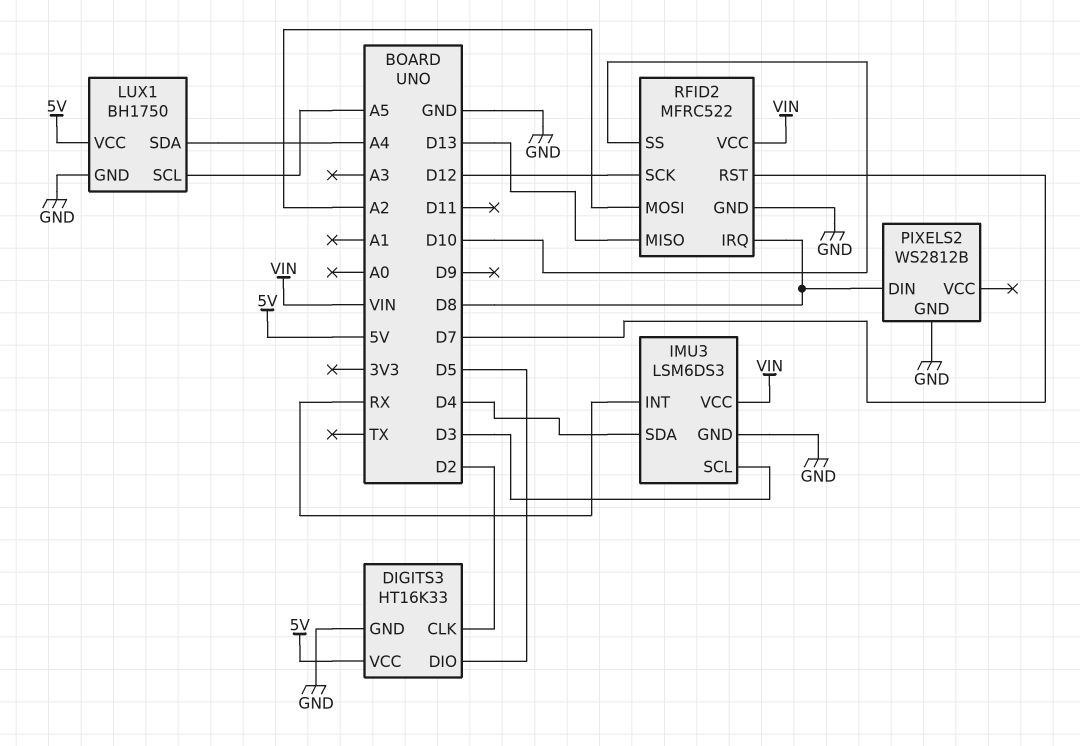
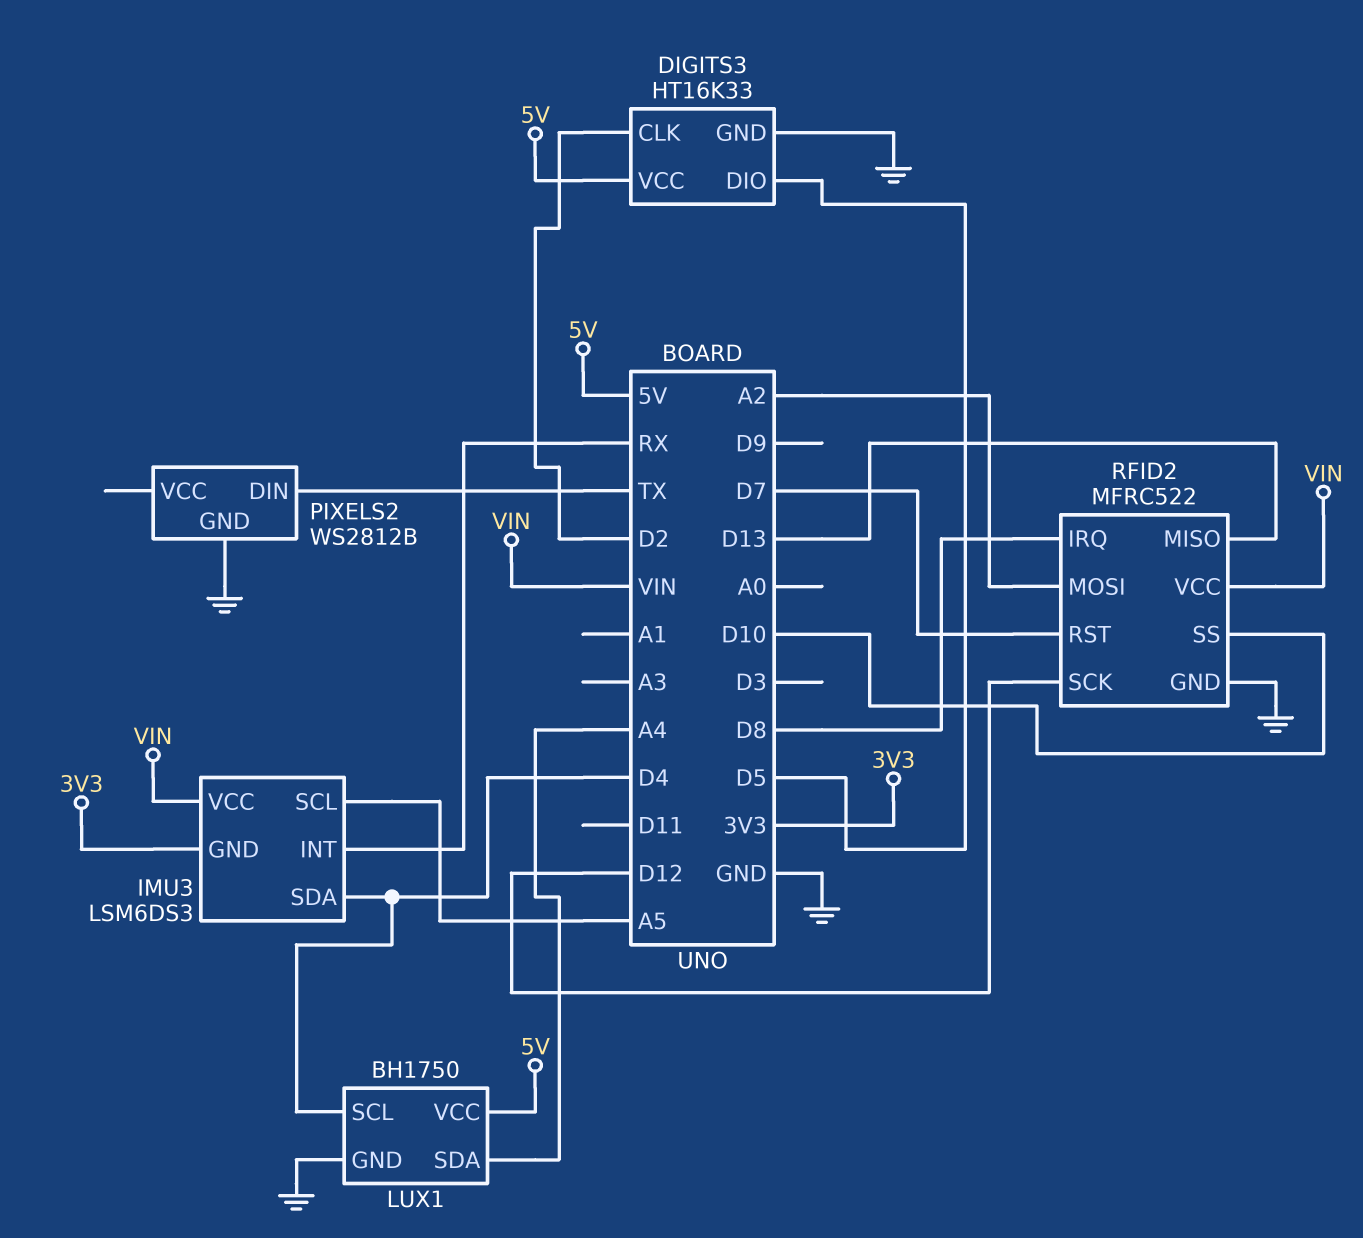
IMU3 pin GND: GND -> 3V3
IMU3 pin SCL: D3 -> A5
LUX1 pin SCL: A5 -> D4
PIXELS2 pin DIN: D8 -> TX

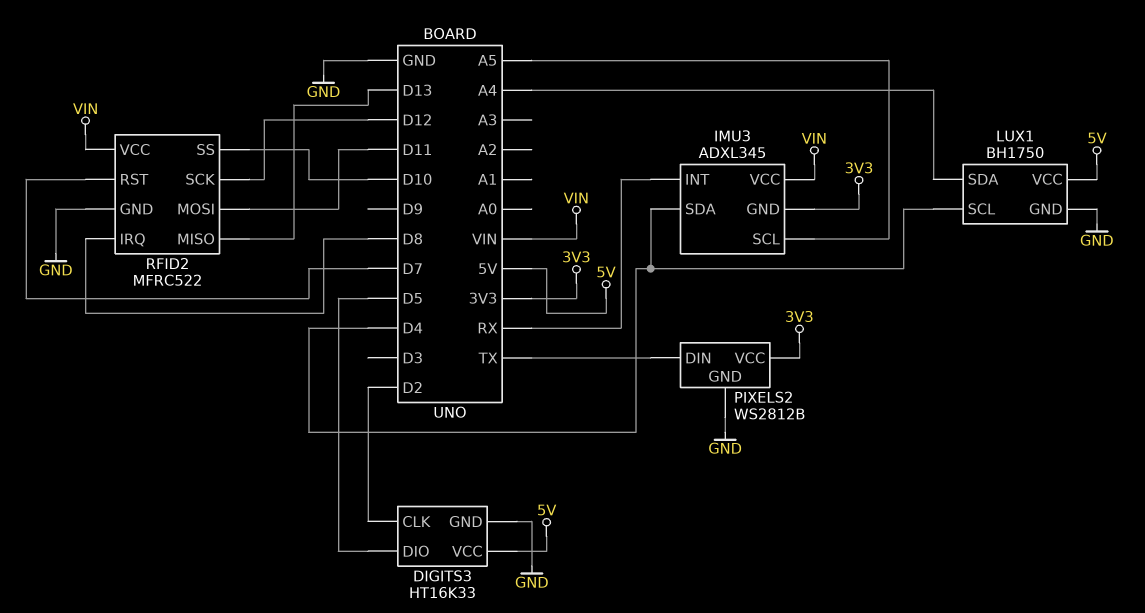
IMU3: LSM6DS3 -> ADXL345
PIXELS2 pin VCC: none -> 3V3
RFID2 pin MOSI: A2 -> D11

